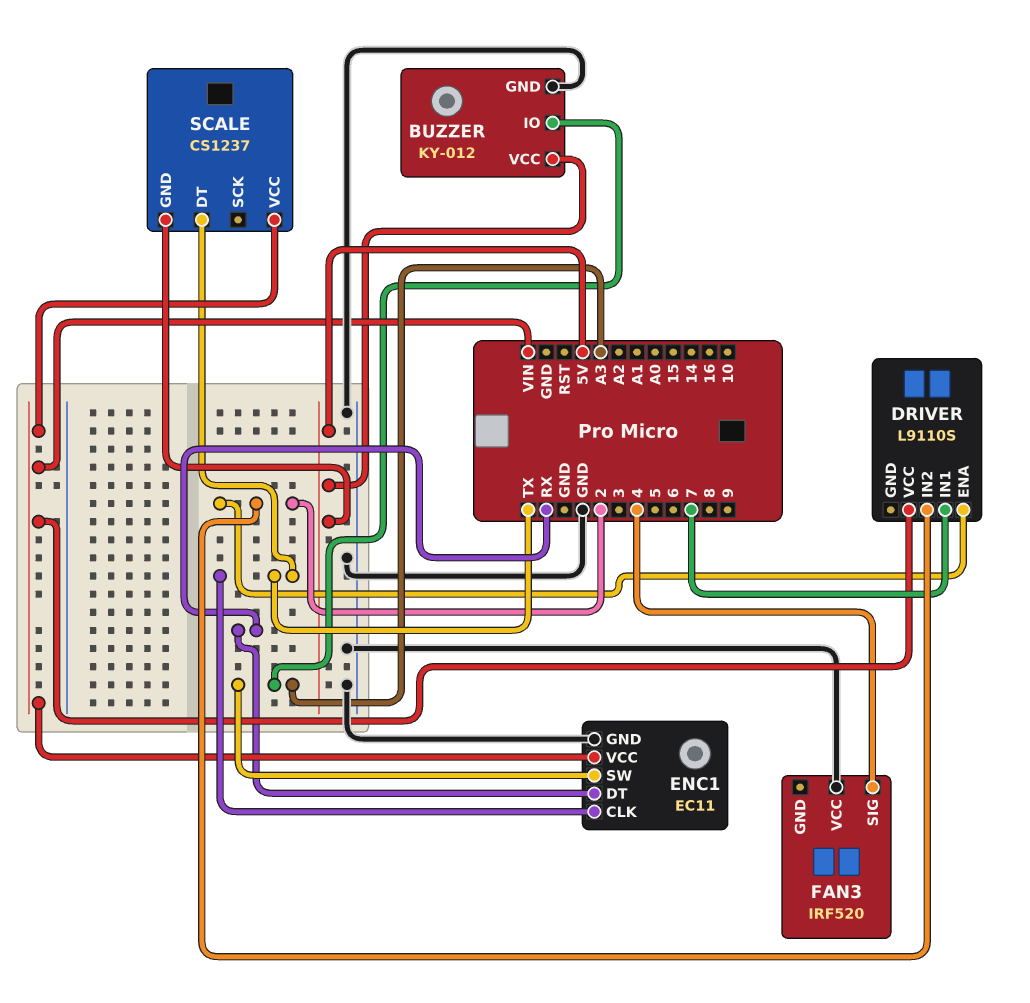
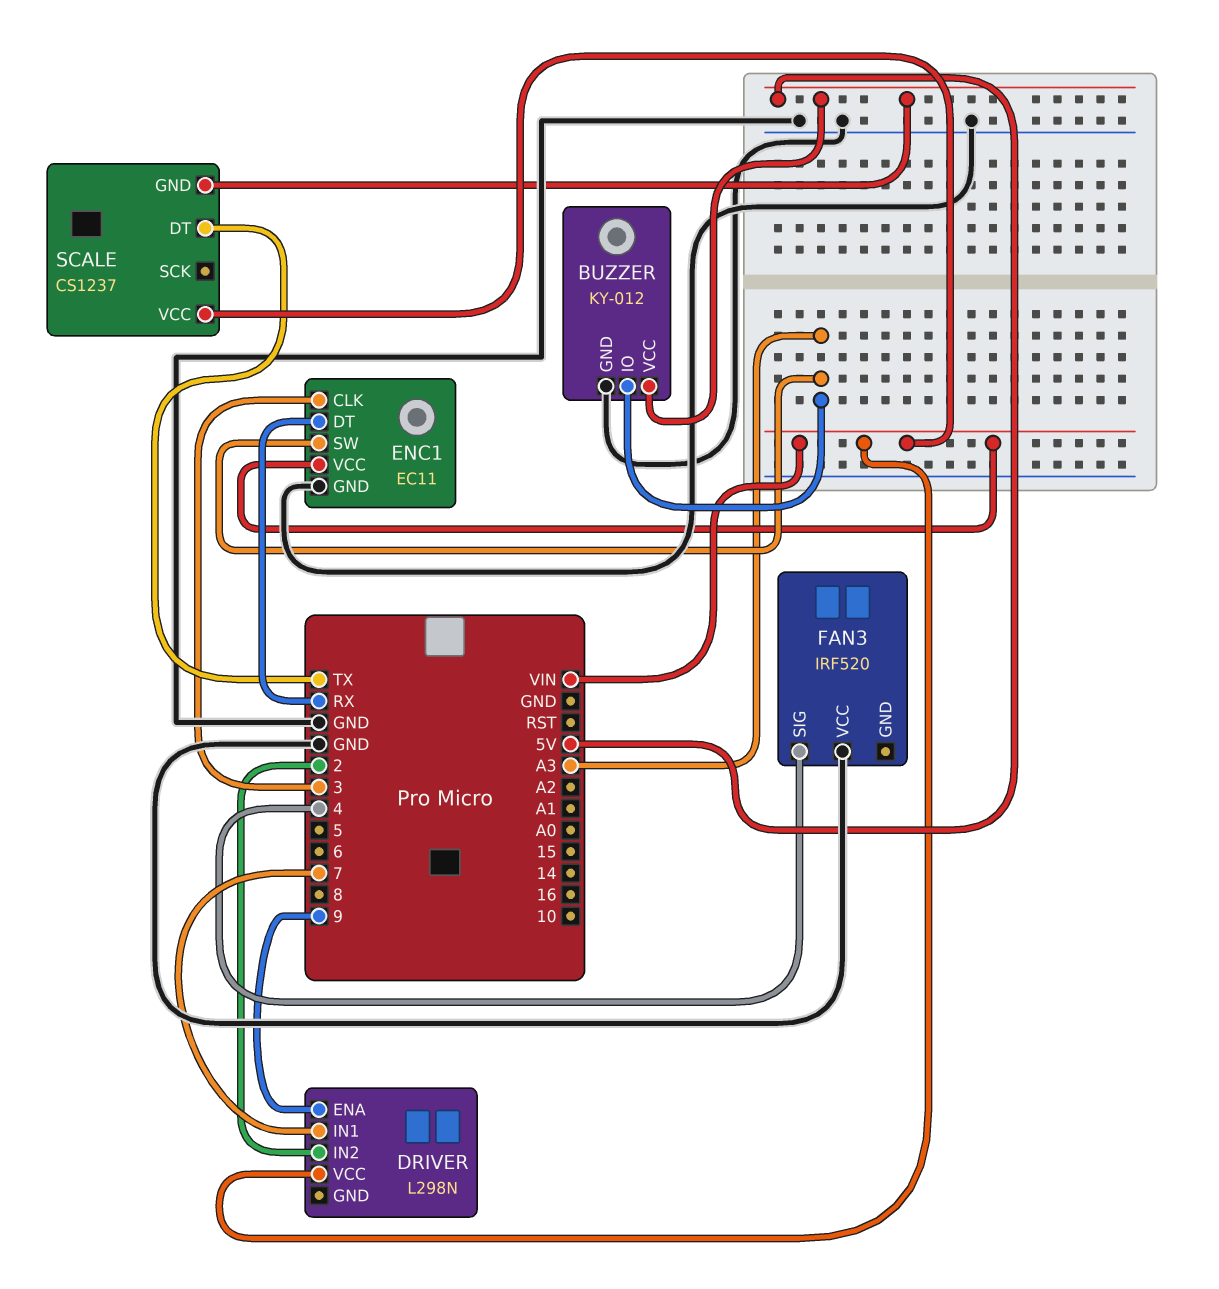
DRIVER: L9110S -> L298N
DRIVER pin ENA: 2 -> 9
ENC1 pin CLK: TX -> 3

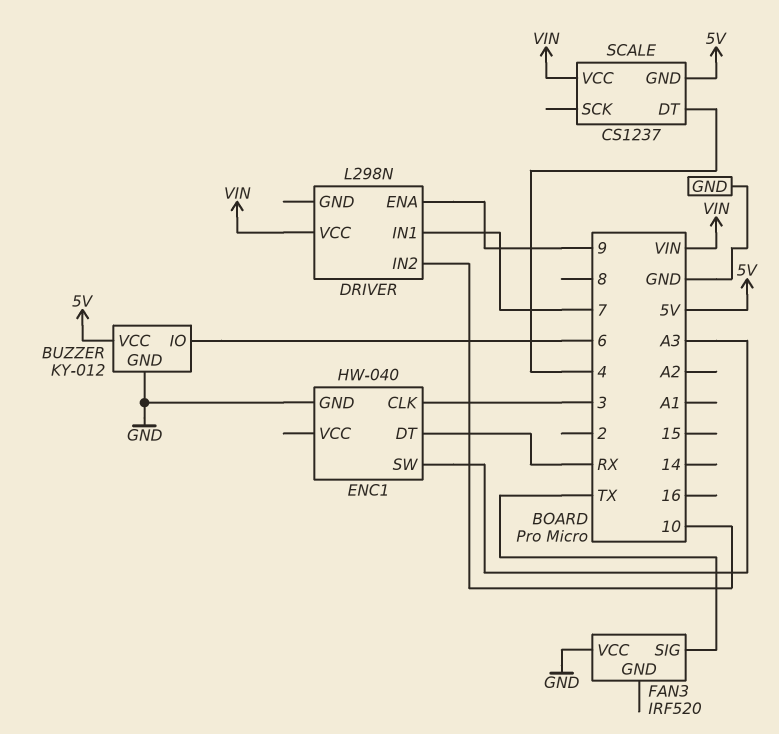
BUZZER pin IO: A3 -> 6
DRIVER pin IN2: 2 -> 10
ENC1: EC11 -> HW-040
ENC1 pin VCC: VIN -> none
FAN3 pin SIG: 4 -> TX
SCALE pin DT: TX -> 4

